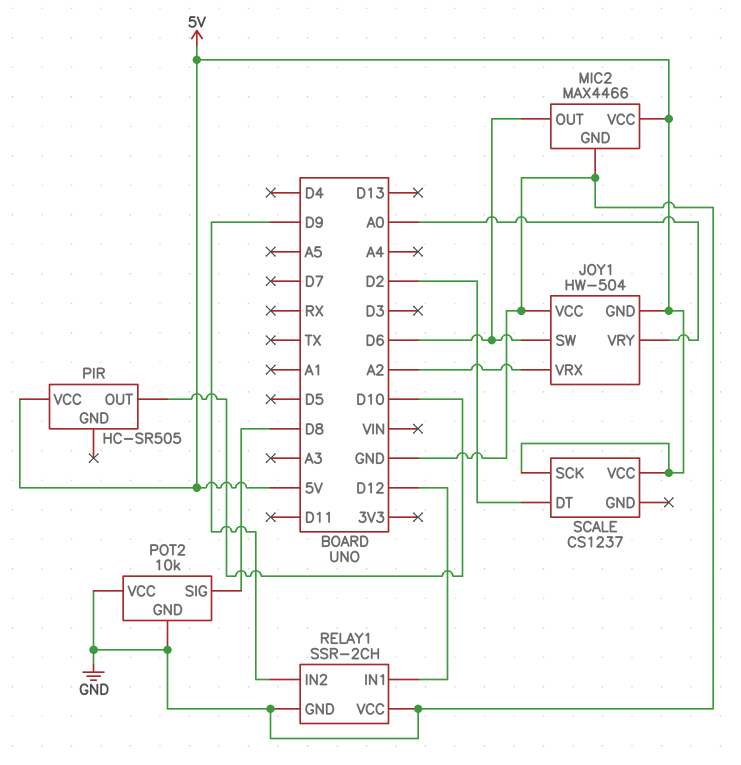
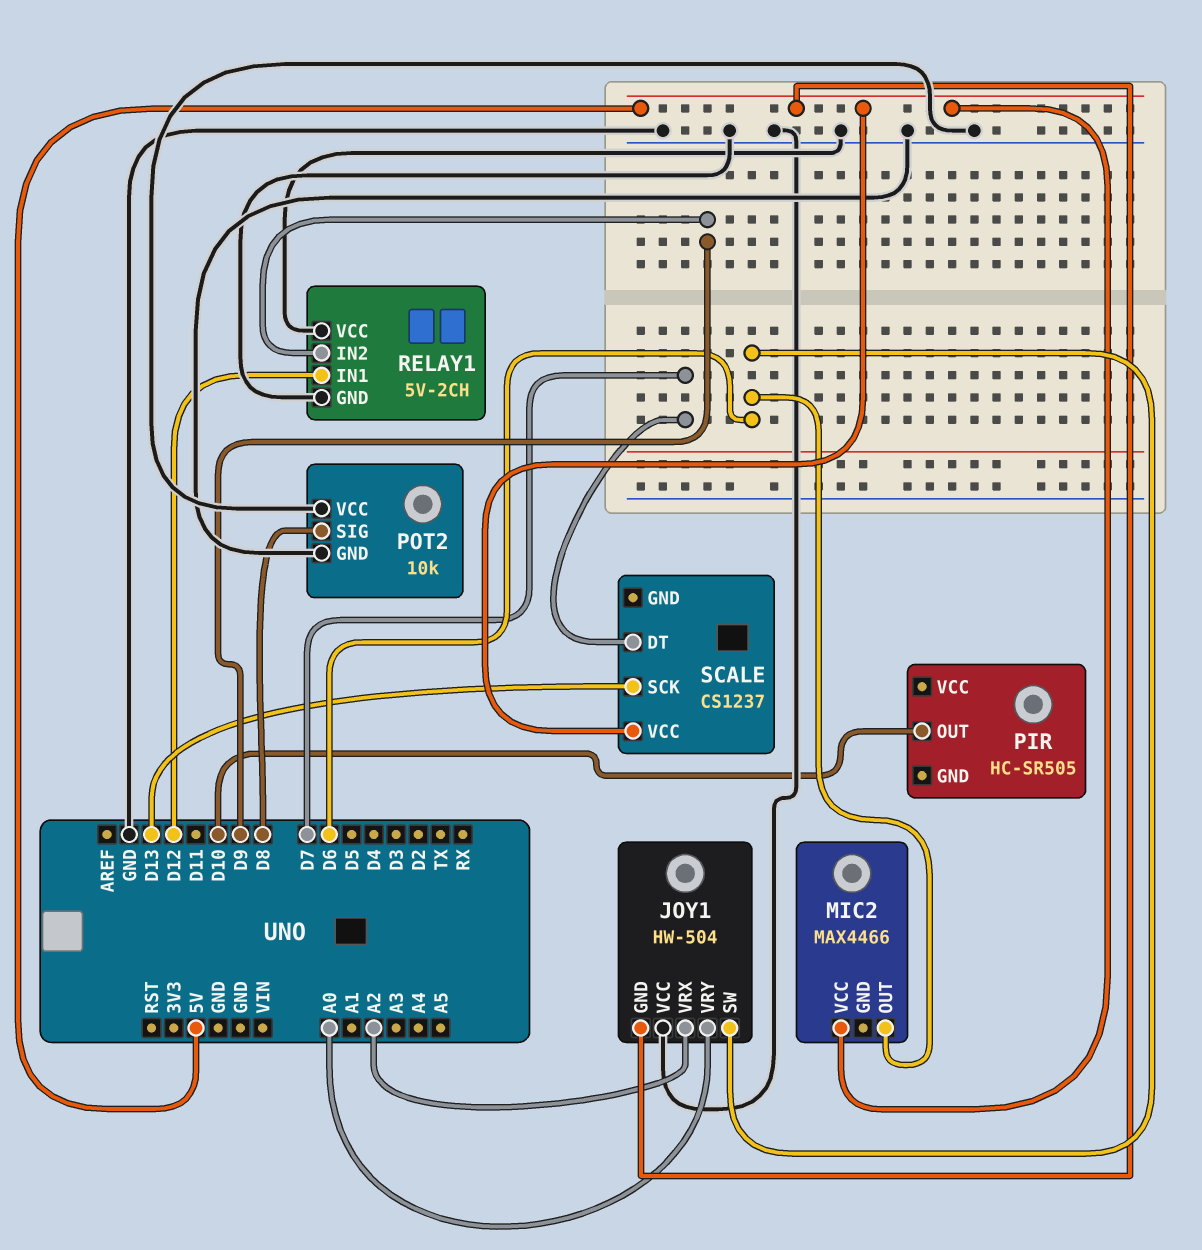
MIC2 pin GND: GND -> none
PIR pin VCC: 5V -> none
RELAY1: SSR-2CH -> 5V-2CH
SCALE pin DT: D2 -> D7
SCALE pin SCK: 5V -> D13

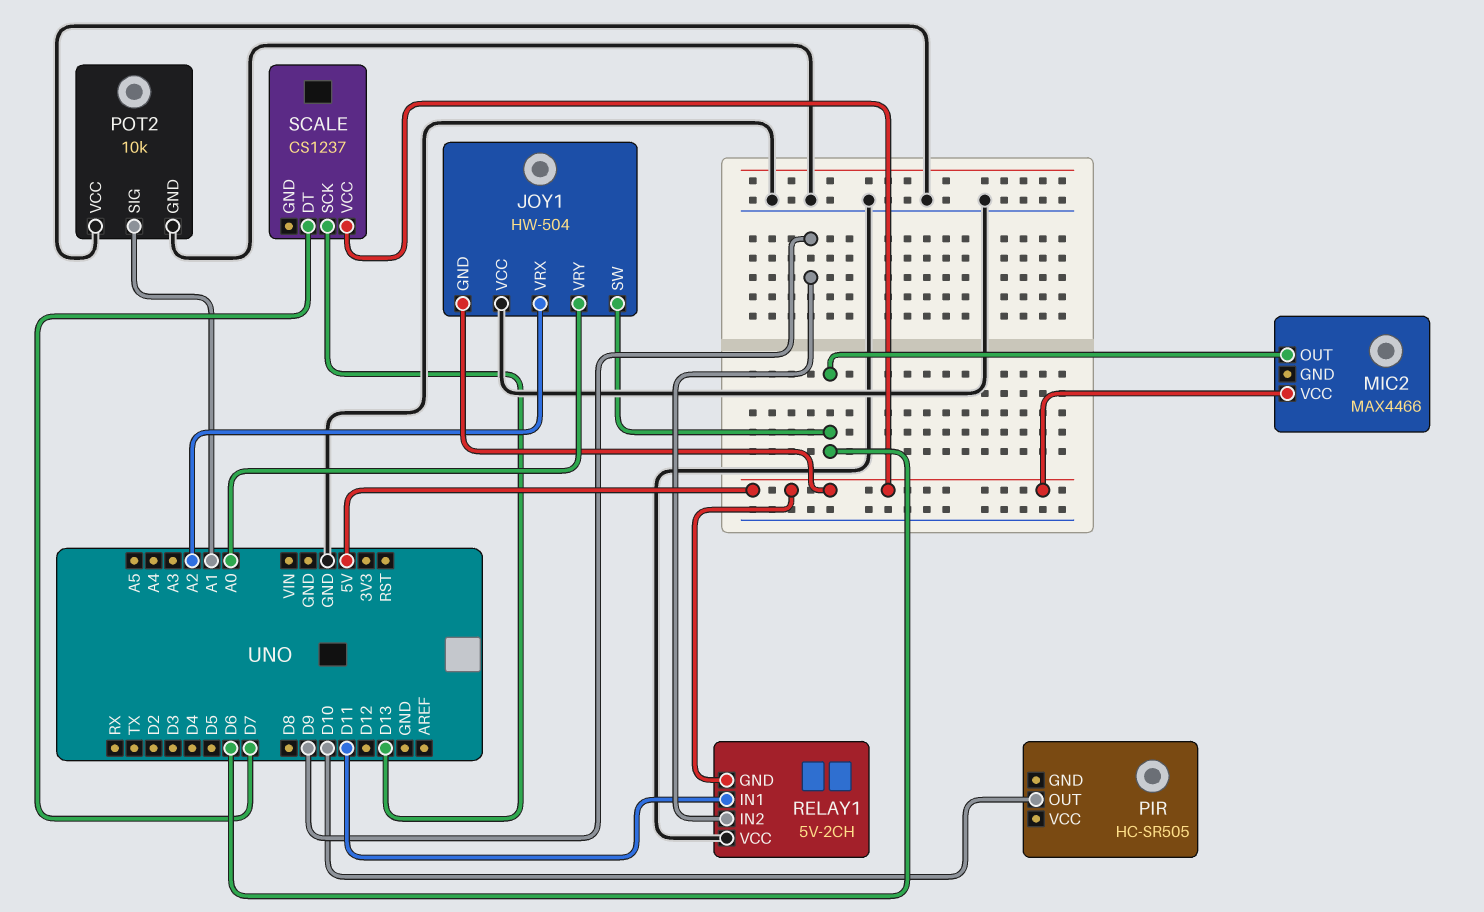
POT2 pin SIG: D8 -> A1
RELAY1 pin GND: GND -> 5V
RELAY1 pin IN1: D12 -> D11

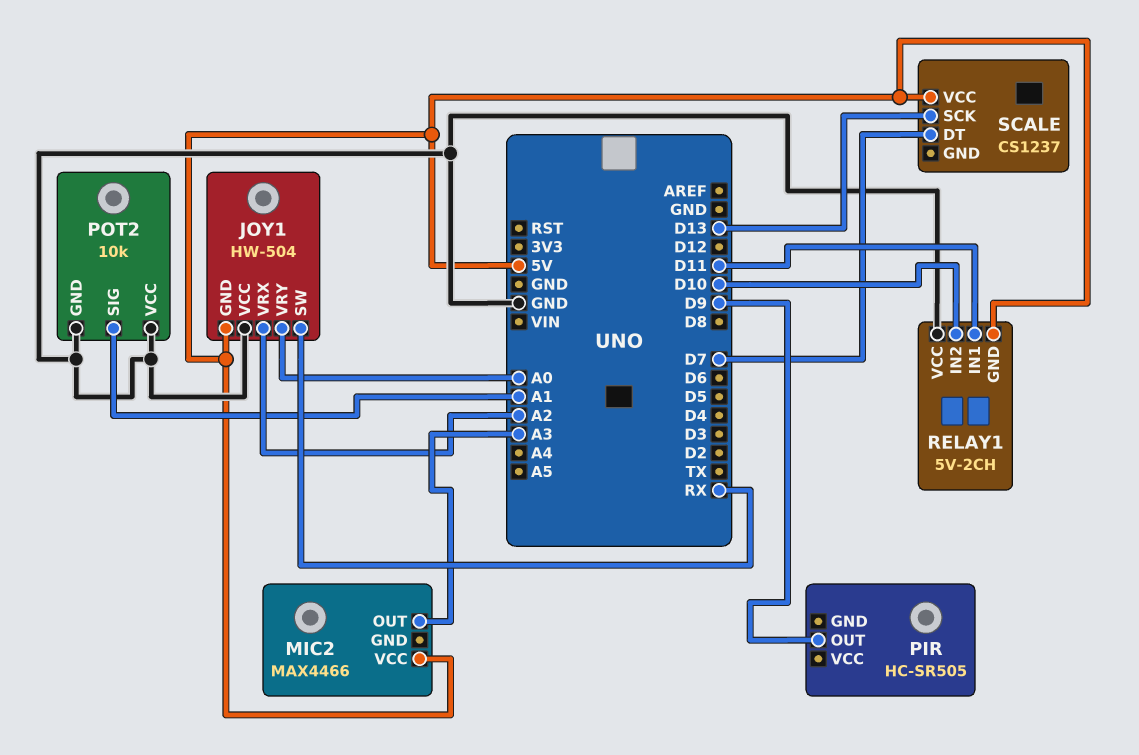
JOY1 pin SW: D6 -> RX
MIC2 pin OUT: D6 -> A3
PIR pin OUT: D10 -> D9
RELAY1 pin IN2: D9 -> D10

